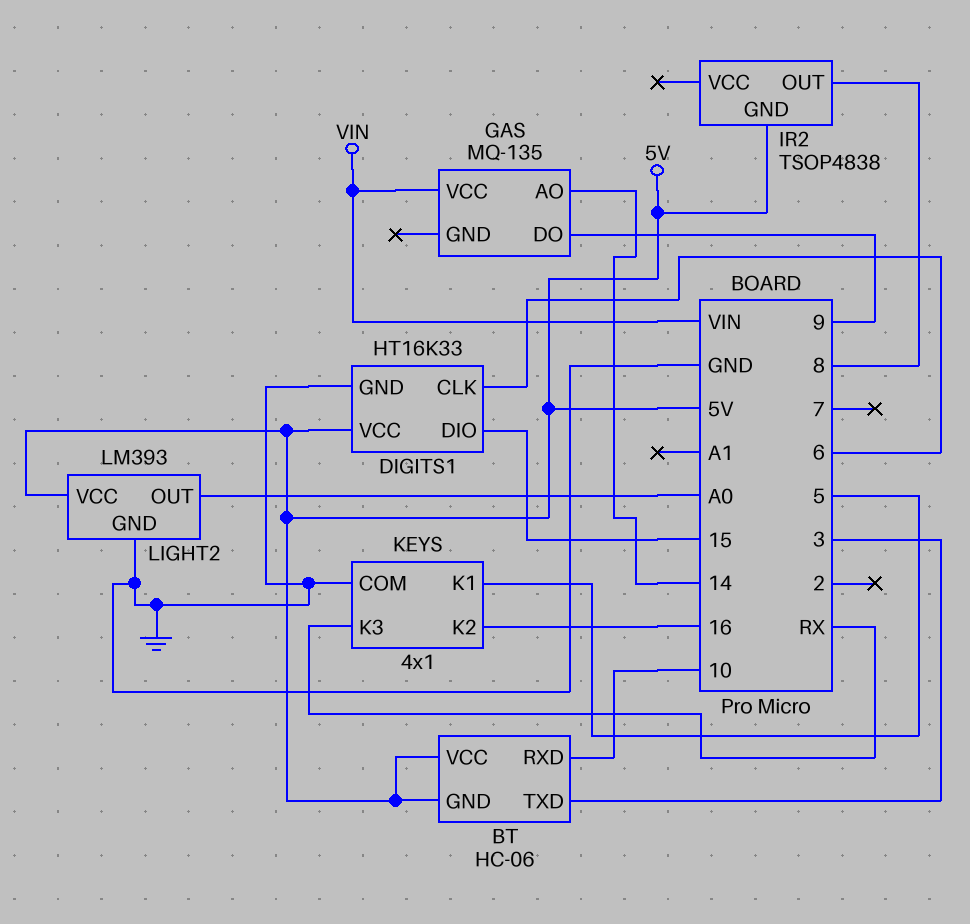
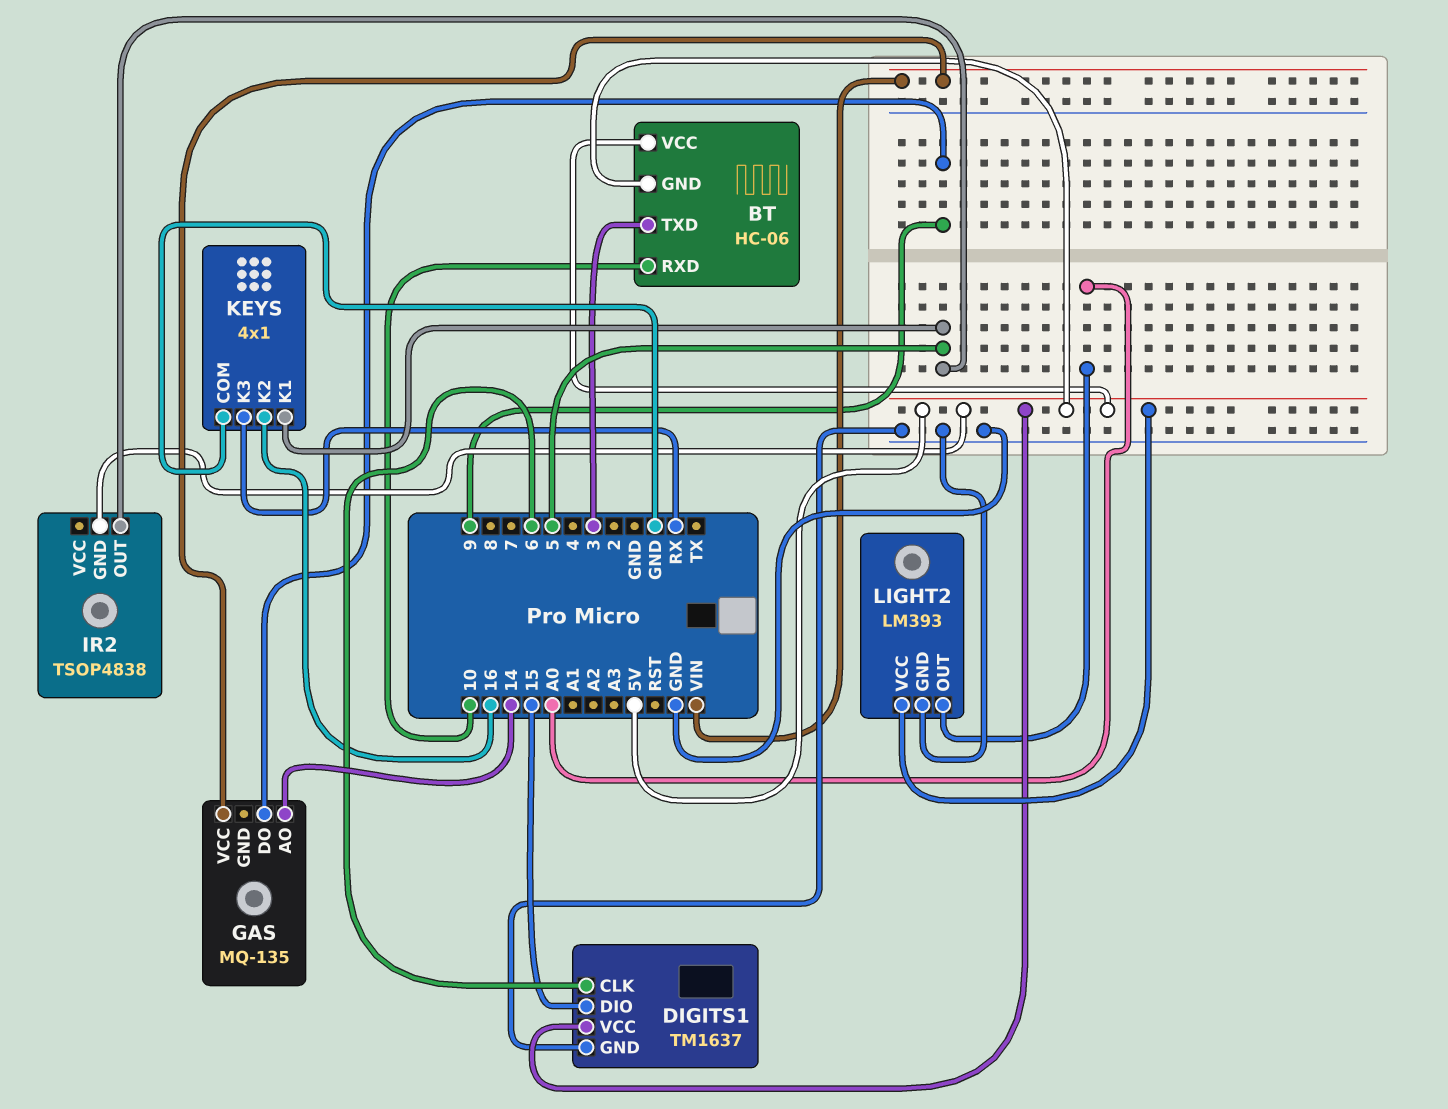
DIGITS1: HT16K33 -> TM1637
IR2 pin OUT: 8 -> 5

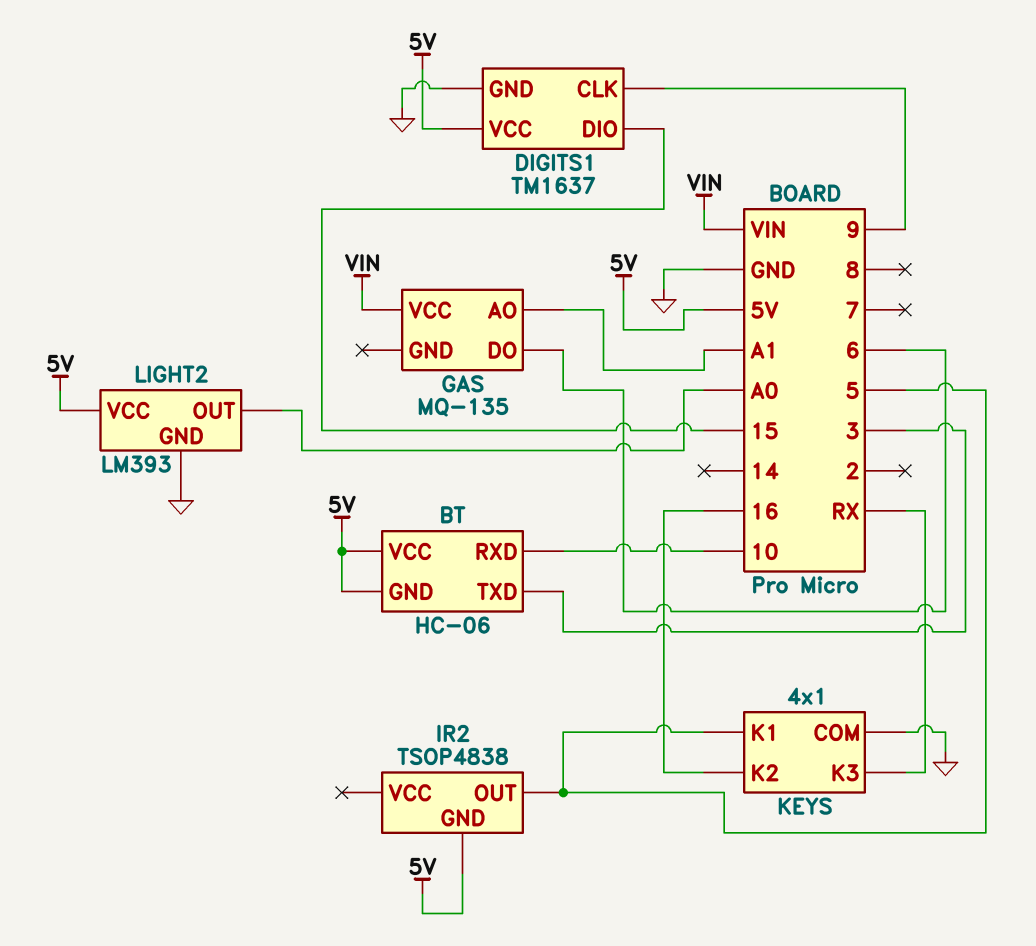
DIGITS1 pin CLK: 6 -> 9
GAS pin AO: 14 -> A1
GAS pin DO: 9 -> 6

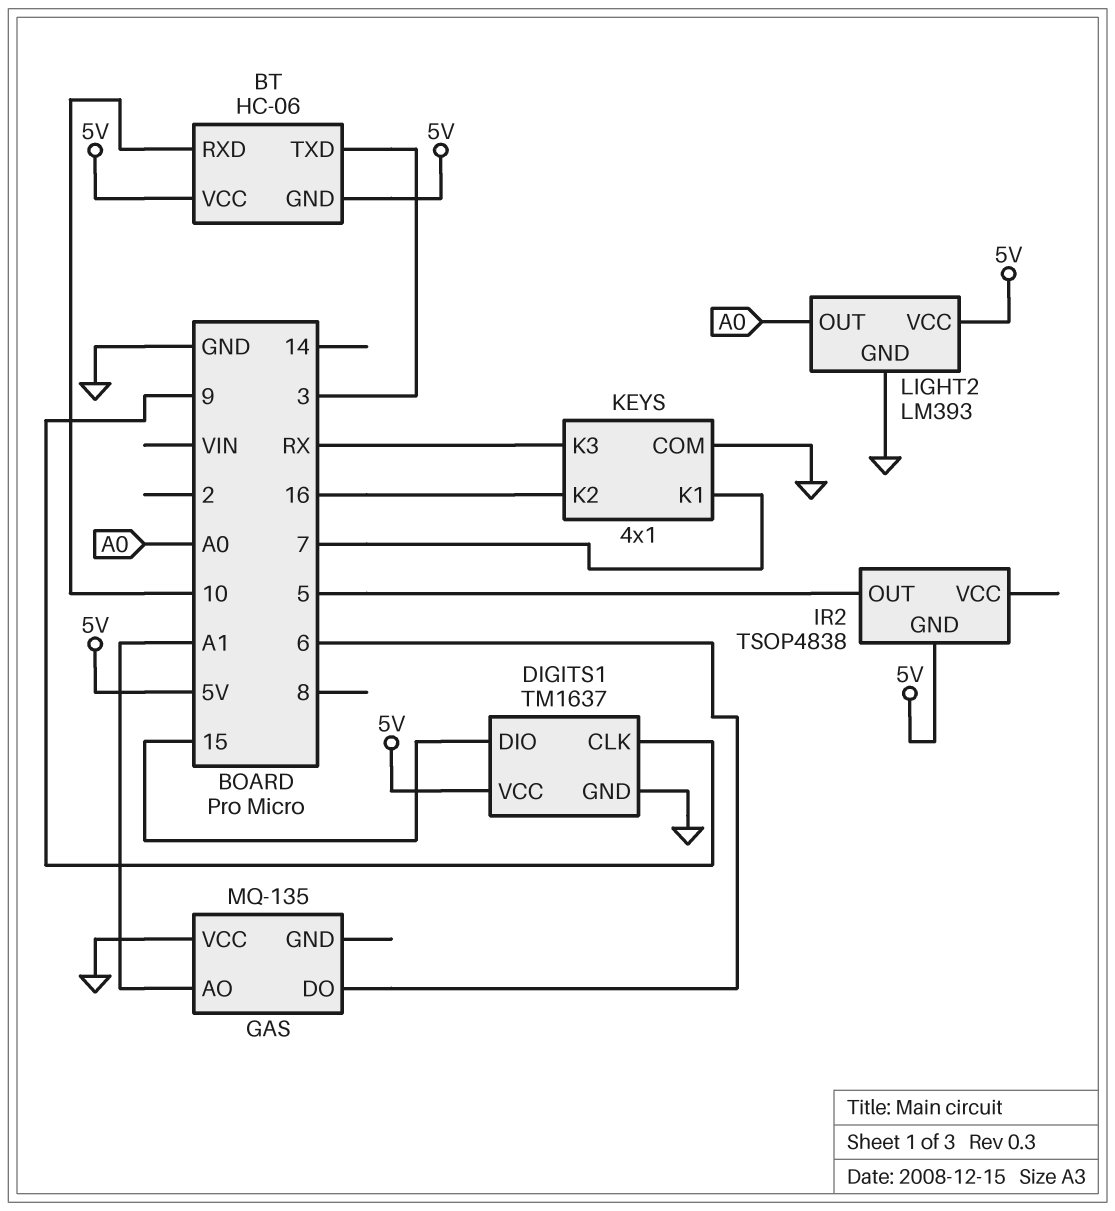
GAS pin VCC: VIN -> GND
KEYS pin K1: 5 -> 7

